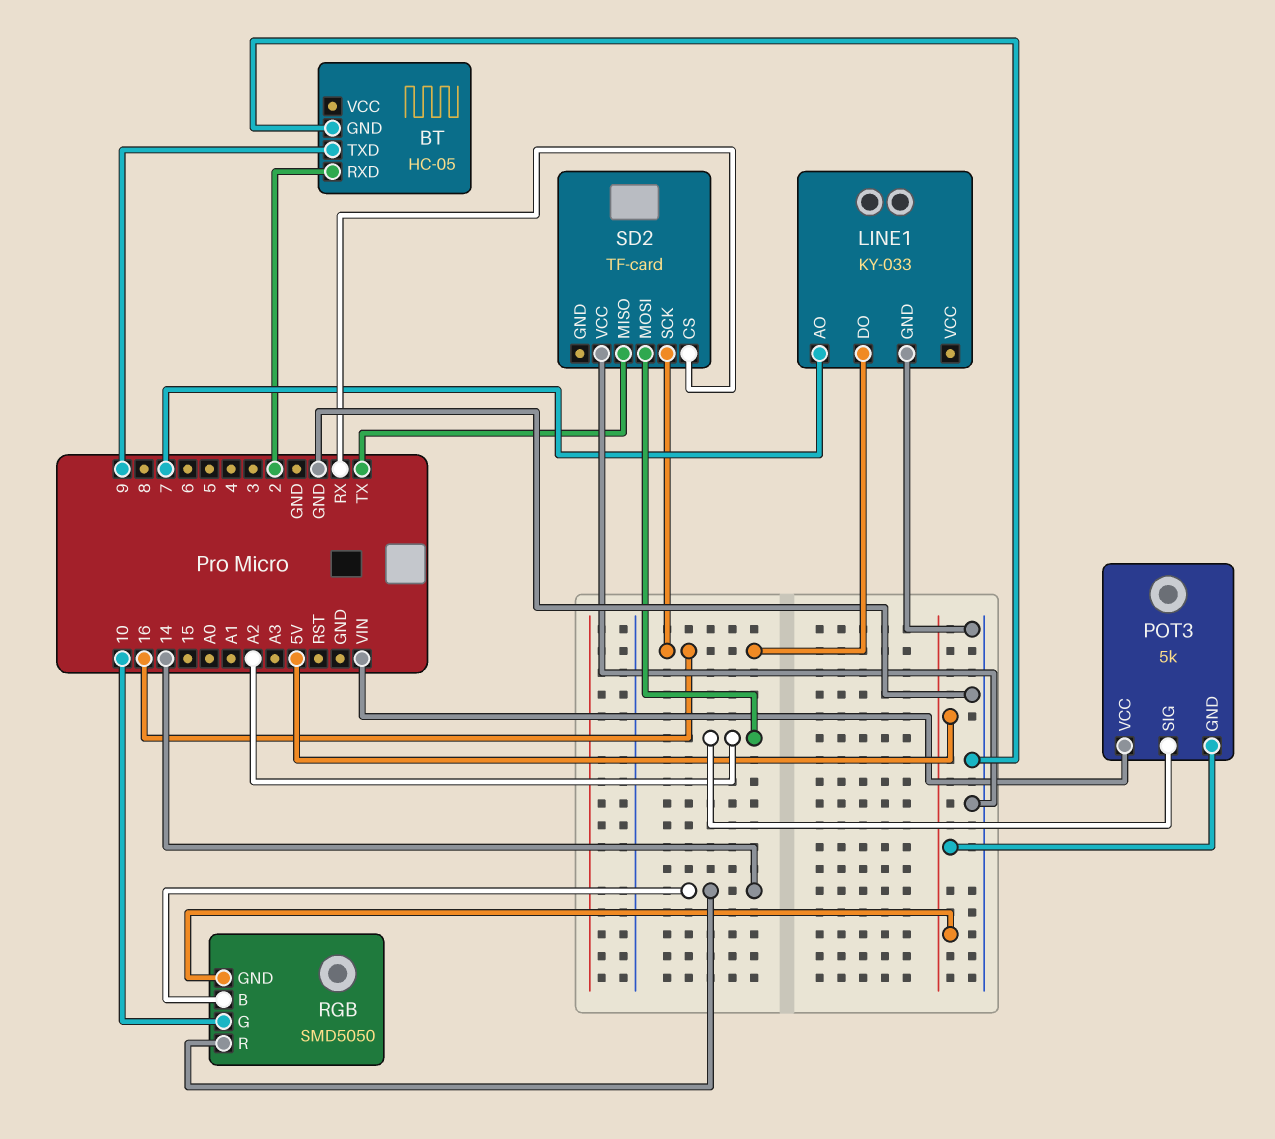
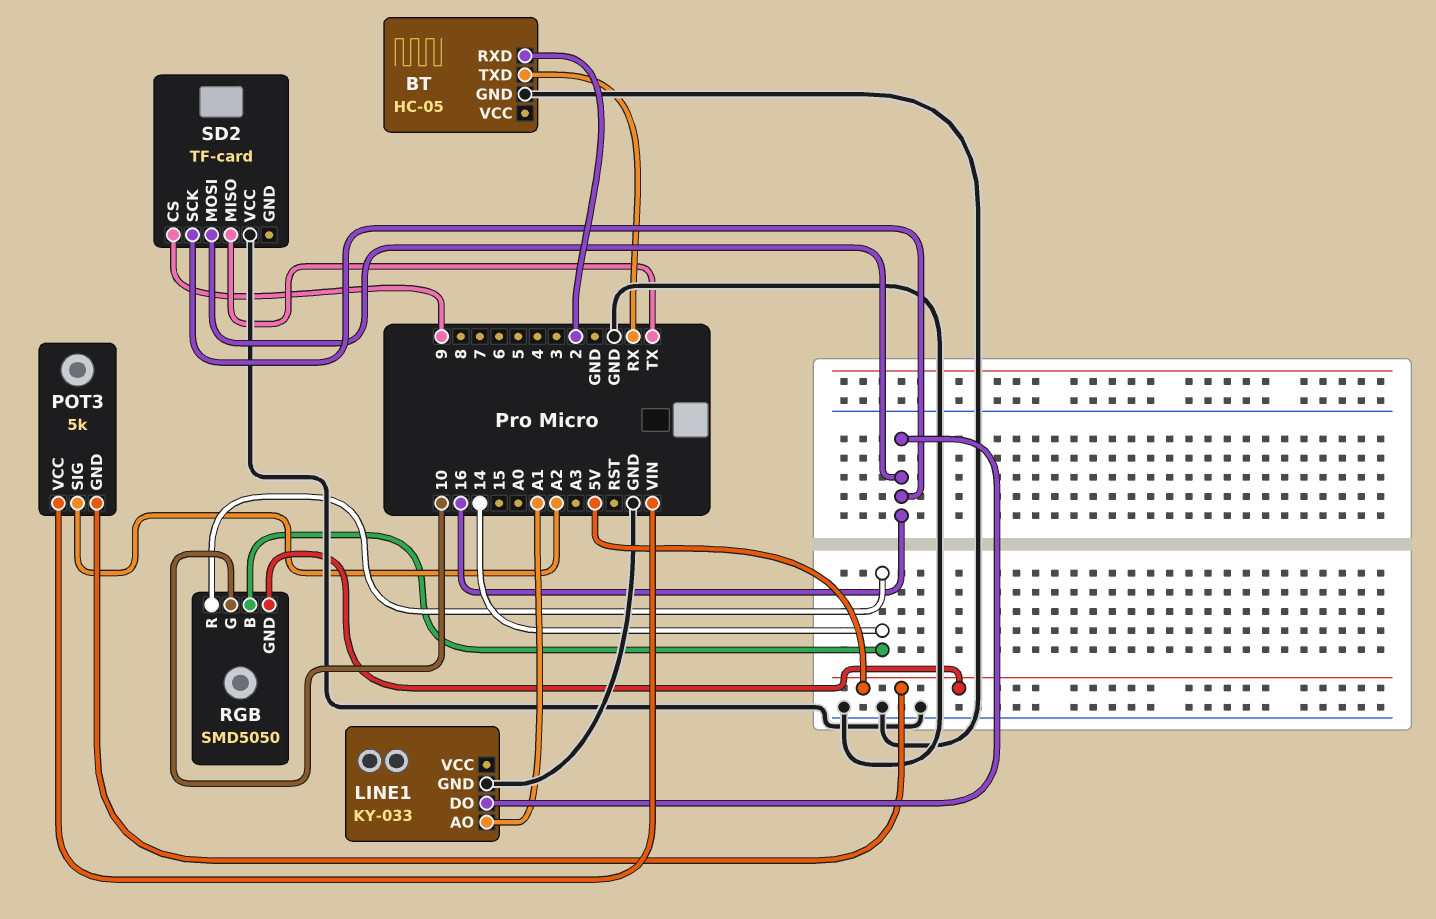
BT pin TXD: 9 -> RX
LINE1 pin AO: 7 -> A1
SD2 pin CS: RX -> 9
SD2 pin MOSI: A2 -> 16

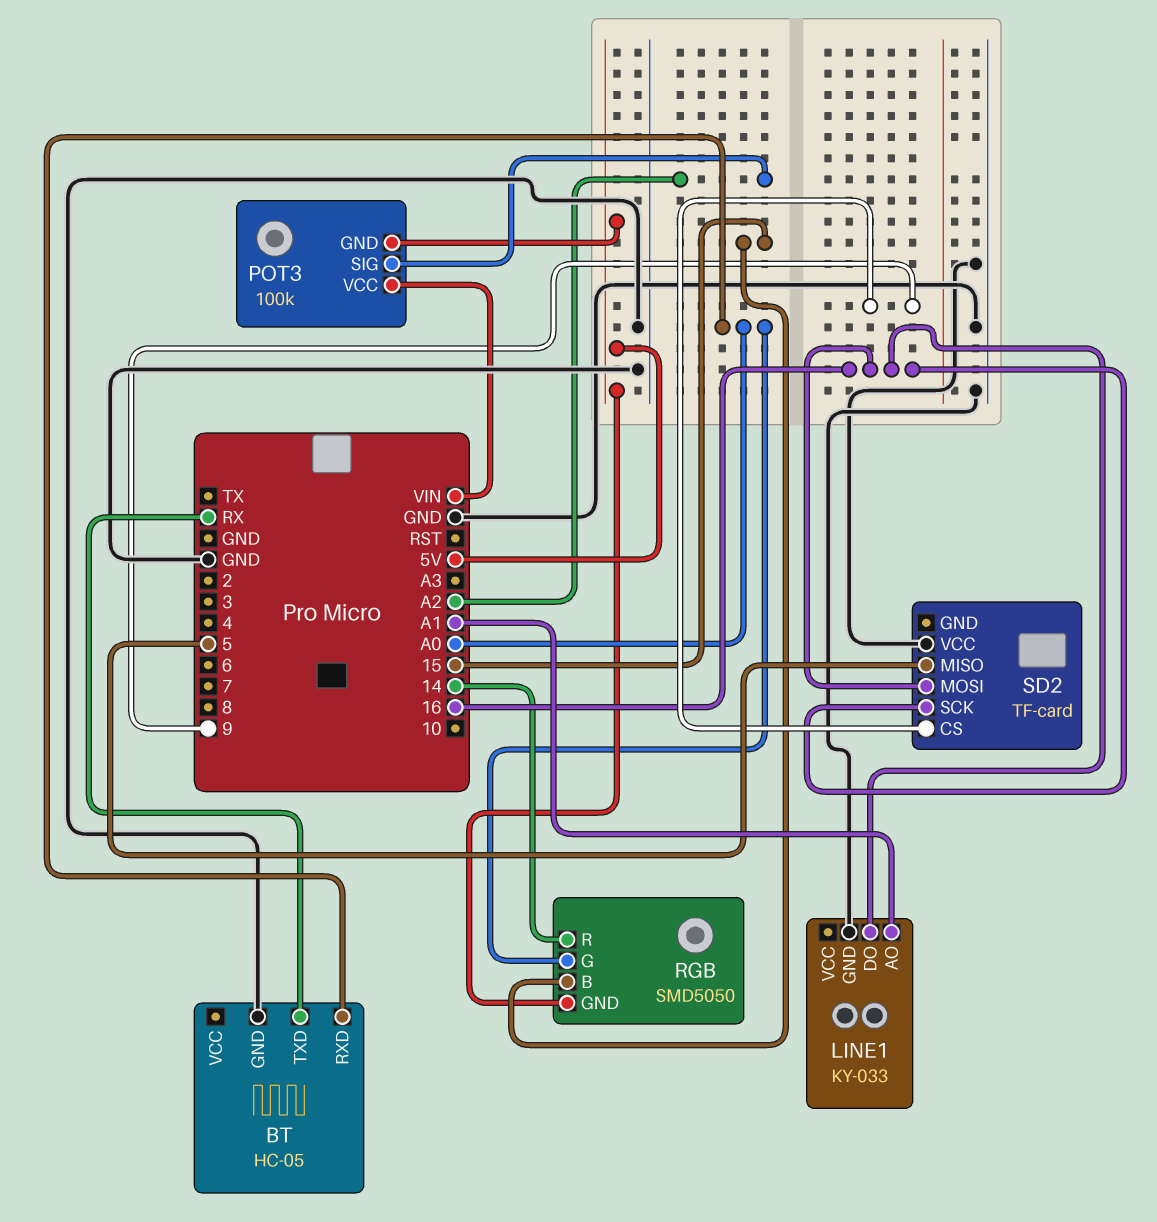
BT pin RXD: 2 -> A0
POT3: 5k -> 100k
RGB pin B: 14 -> 15
RGB pin G: 10 -> A0
SD2 pin MISO: TX -> 5

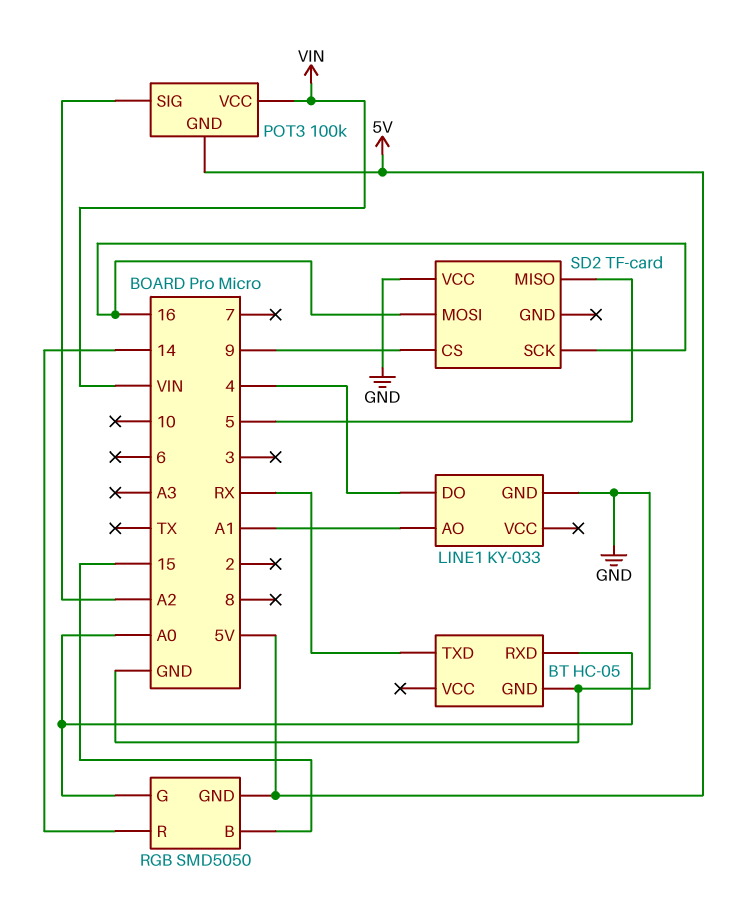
LINE1 pin DO: 16 -> 4

